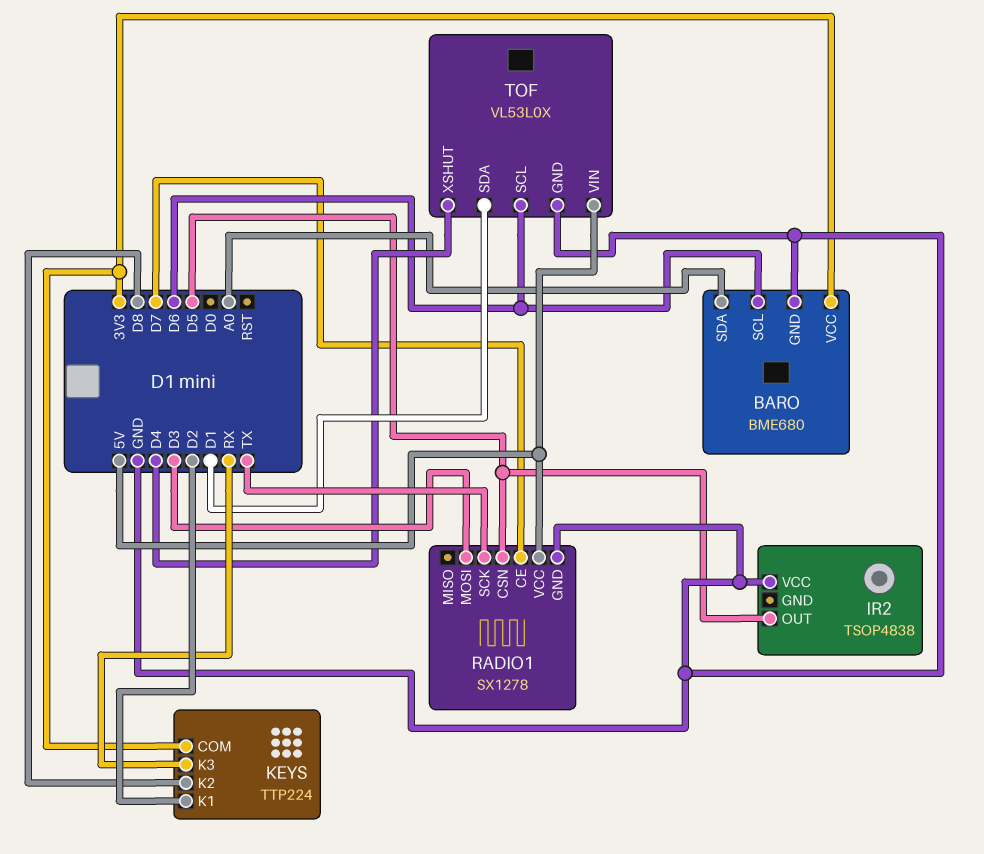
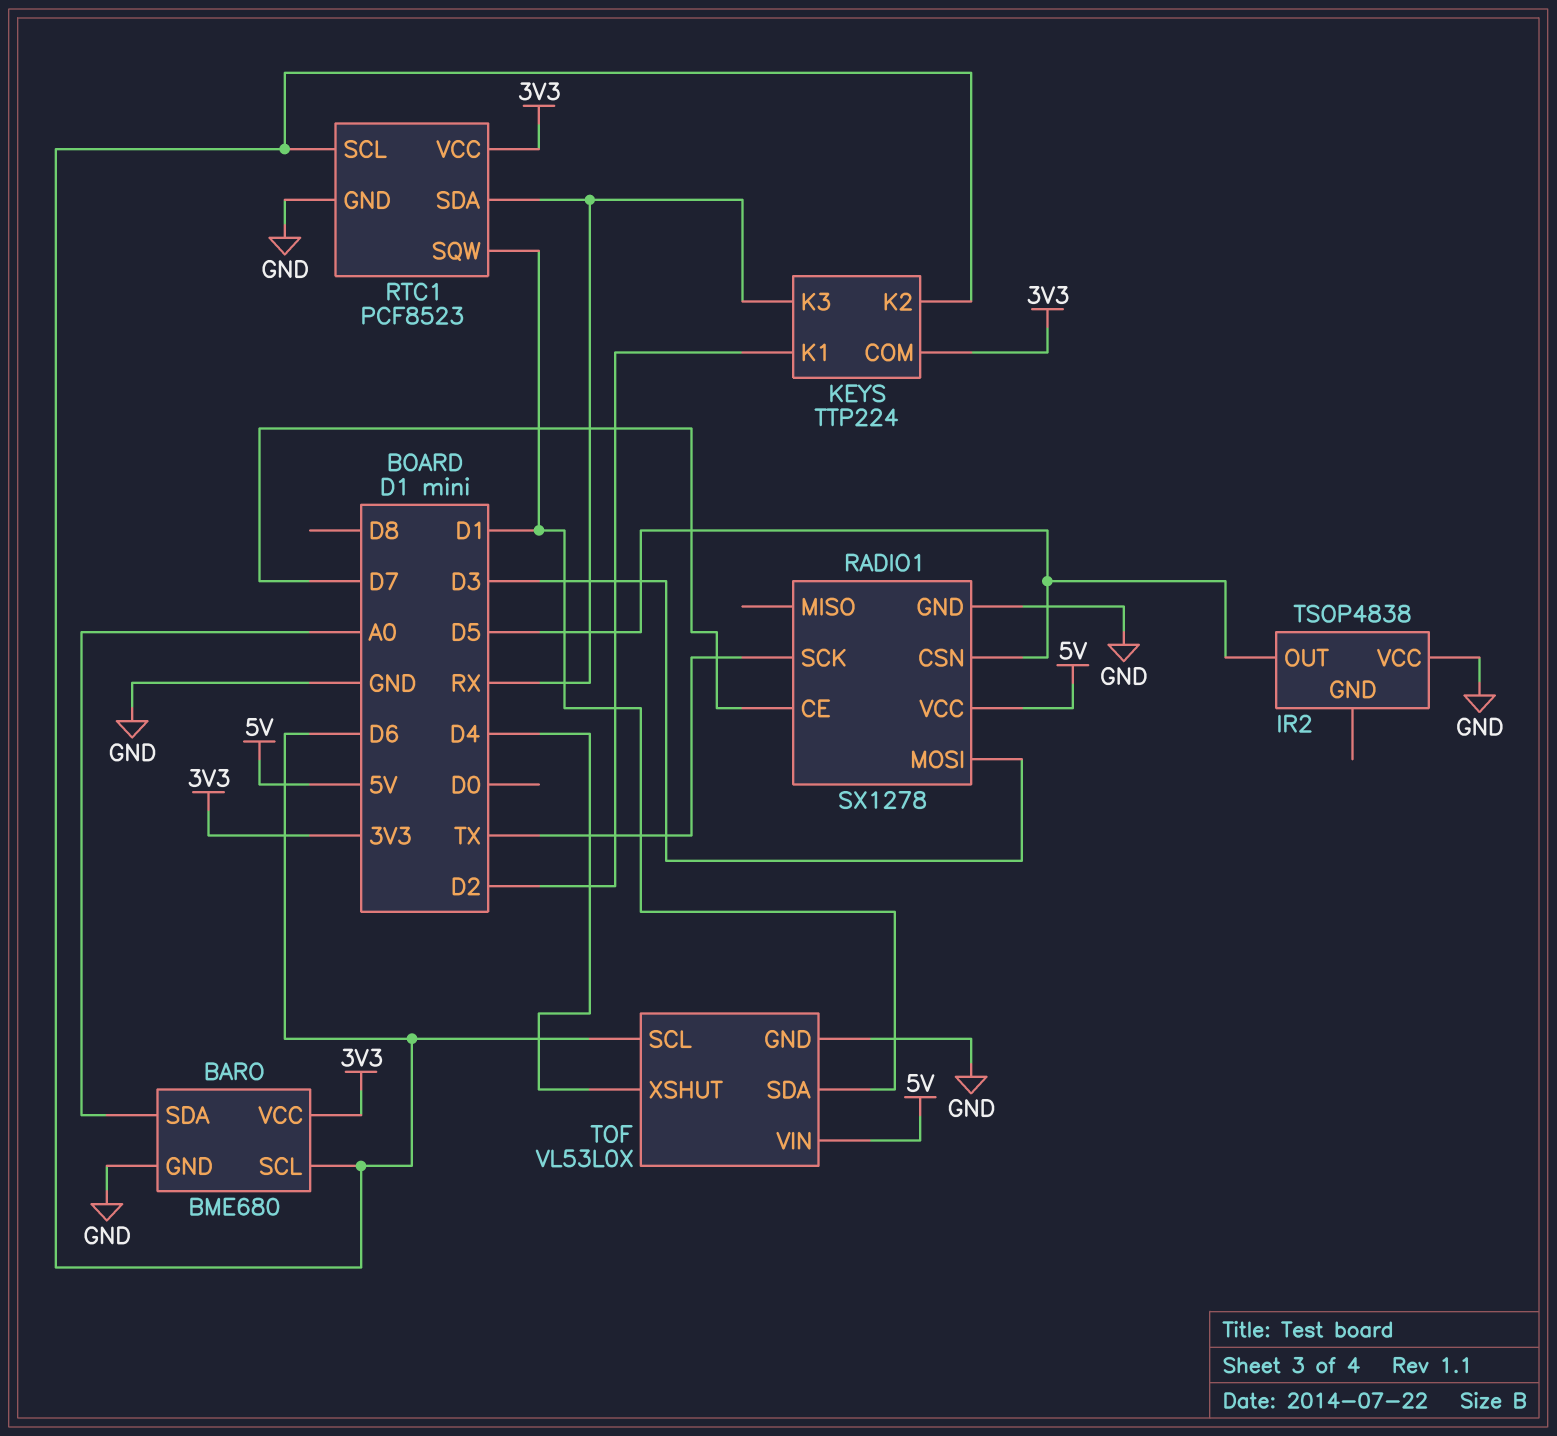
KEYS pin K2: D8 -> D6
RTC1: none -> PCF8523
RTC1 pin GND: none -> GND
RTC1 pin SCL: none -> D6
RTC1 pin SDA: none -> RX
RTC1 pin SQW: none -> D1
RTC1 pin VCC: none -> 3V3

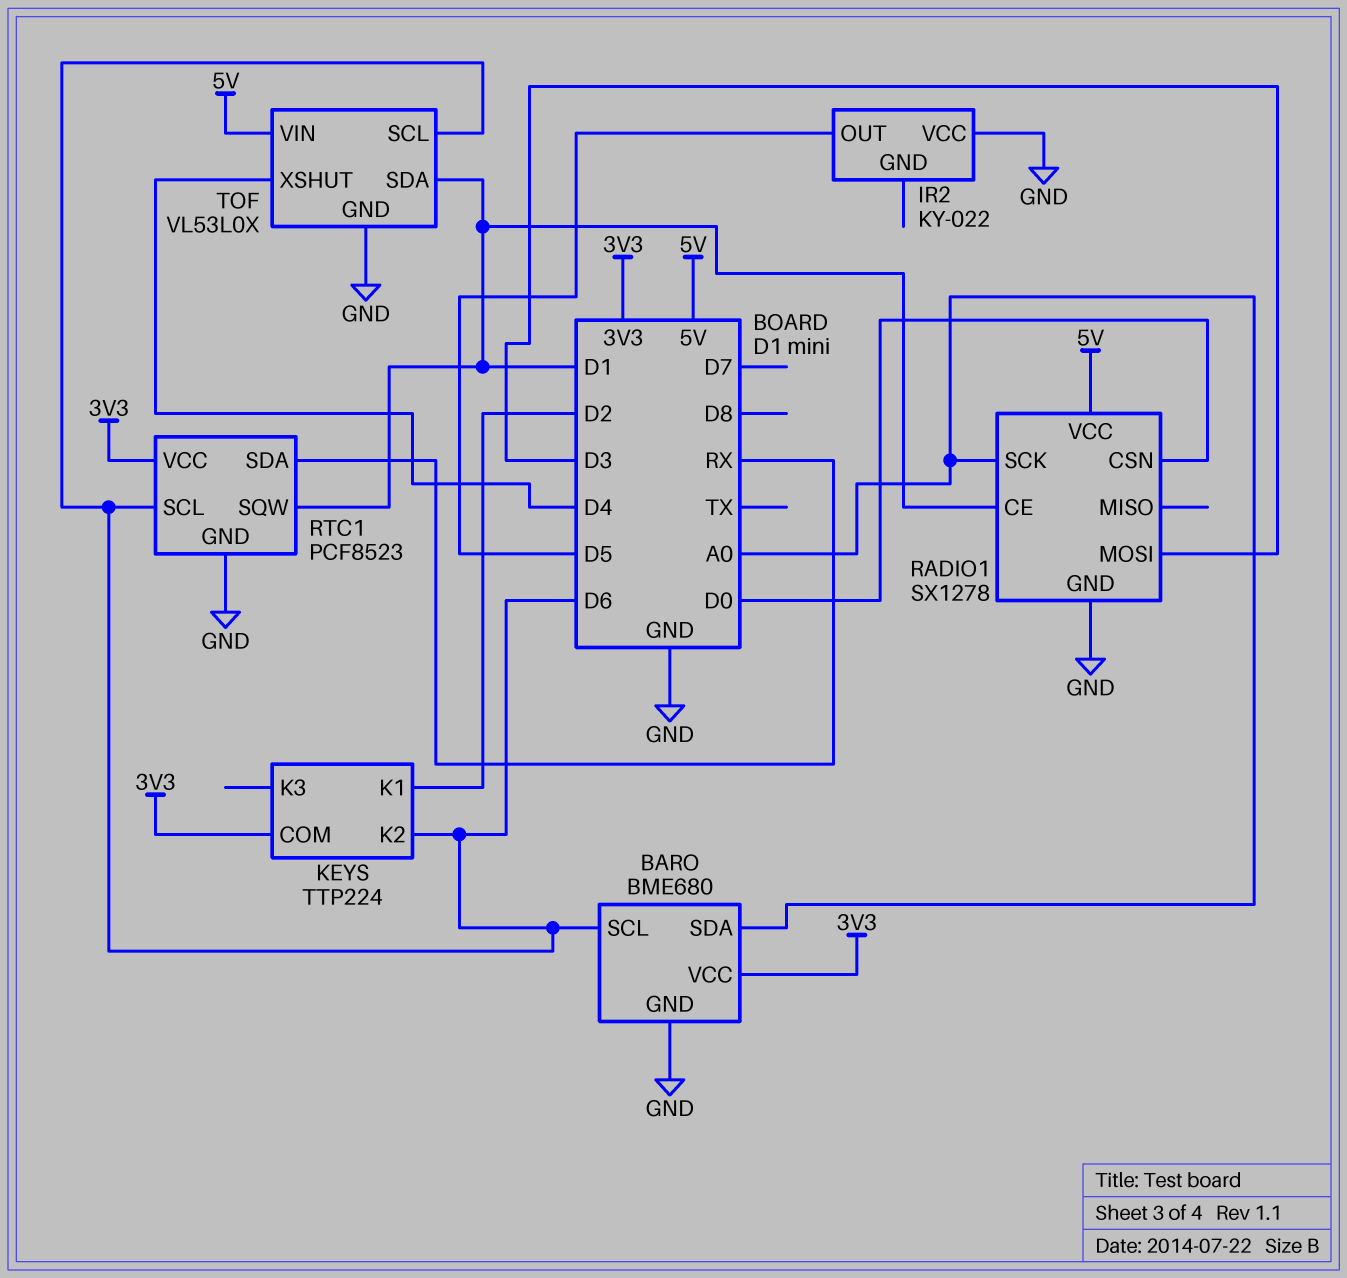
IR2: TSOP4838 -> KY-022
KEYS pin K3: RX -> none
RADIO1 pin CE: D7 -> D1
RADIO1 pin CSN: D5 -> D0
RADIO1 pin SCK: TX -> A0

